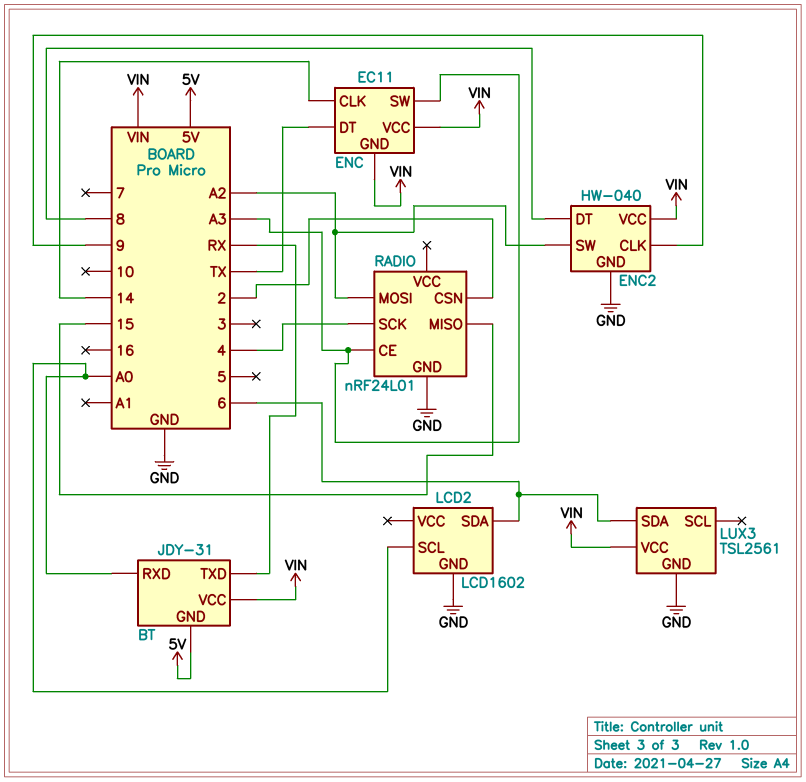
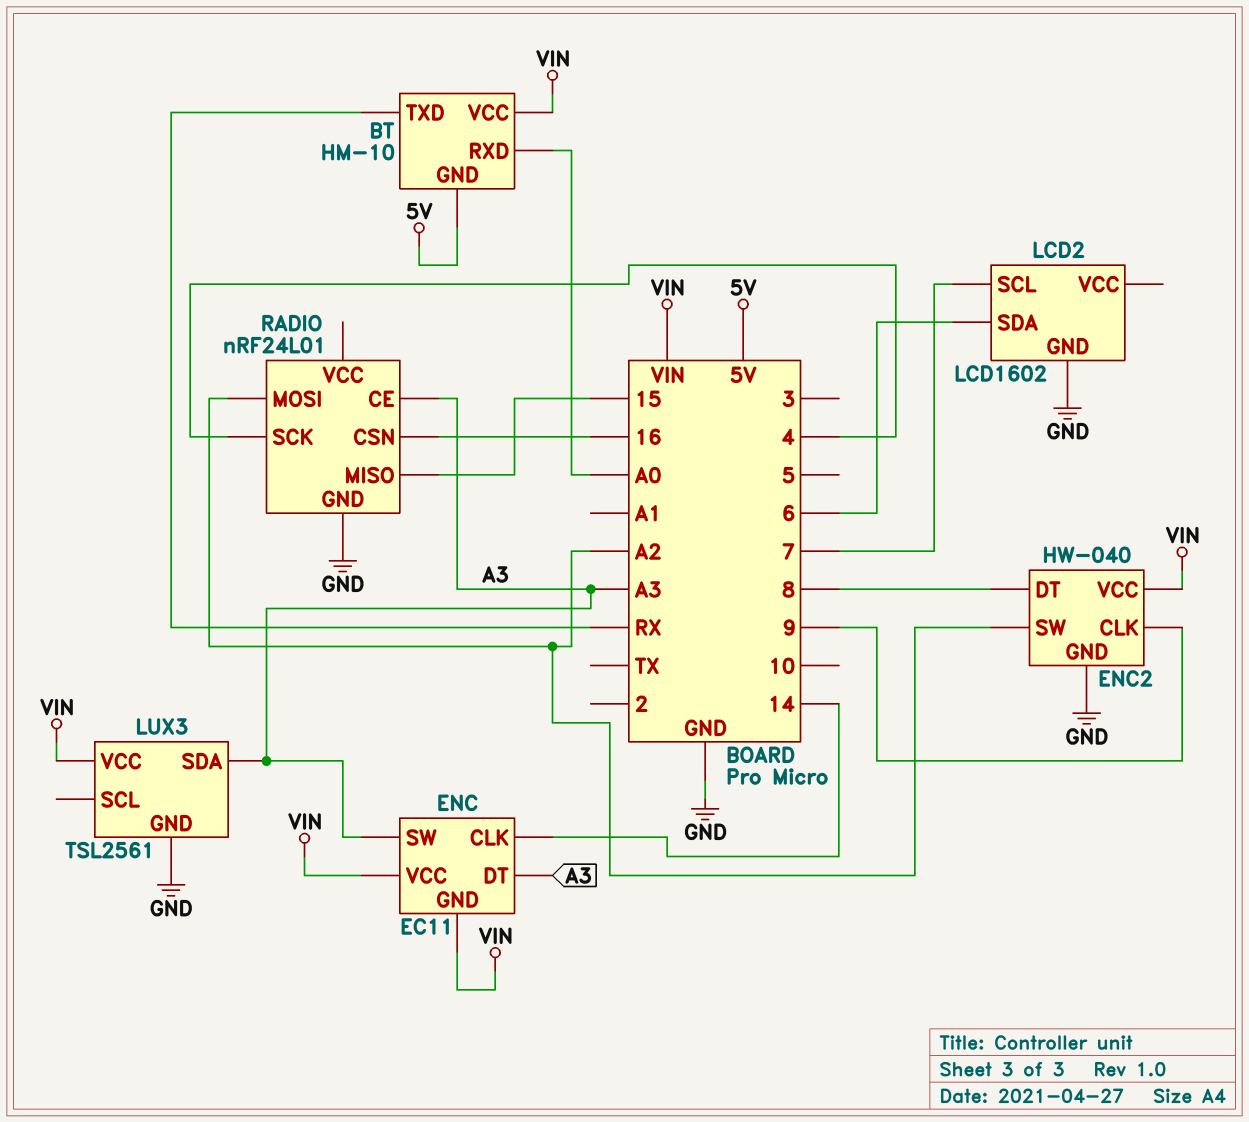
BT: JDY-31 -> HM-10
ENC pin DT: TX -> A3
LCD2 pin SCL: A0 -> 7
LUX3 pin SDA: 6 -> A3
RADIO pin CSN: 2 -> 16

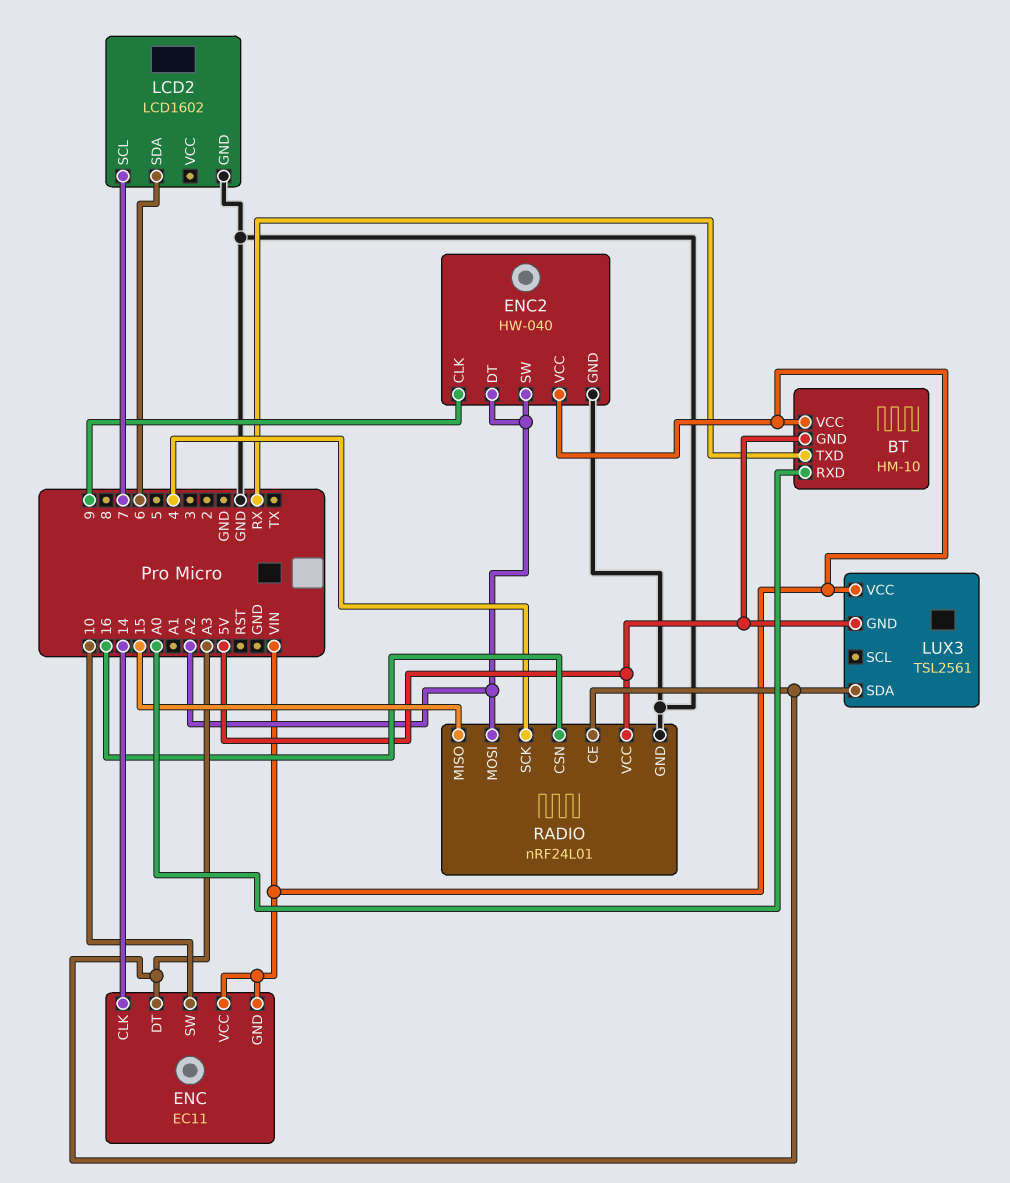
ENC pin SW: A3 -> 10
ENC2 pin DT: 8 -> A2
LUX3 pin GND: GND -> 5V
RADIO pin VCC: none -> 5V

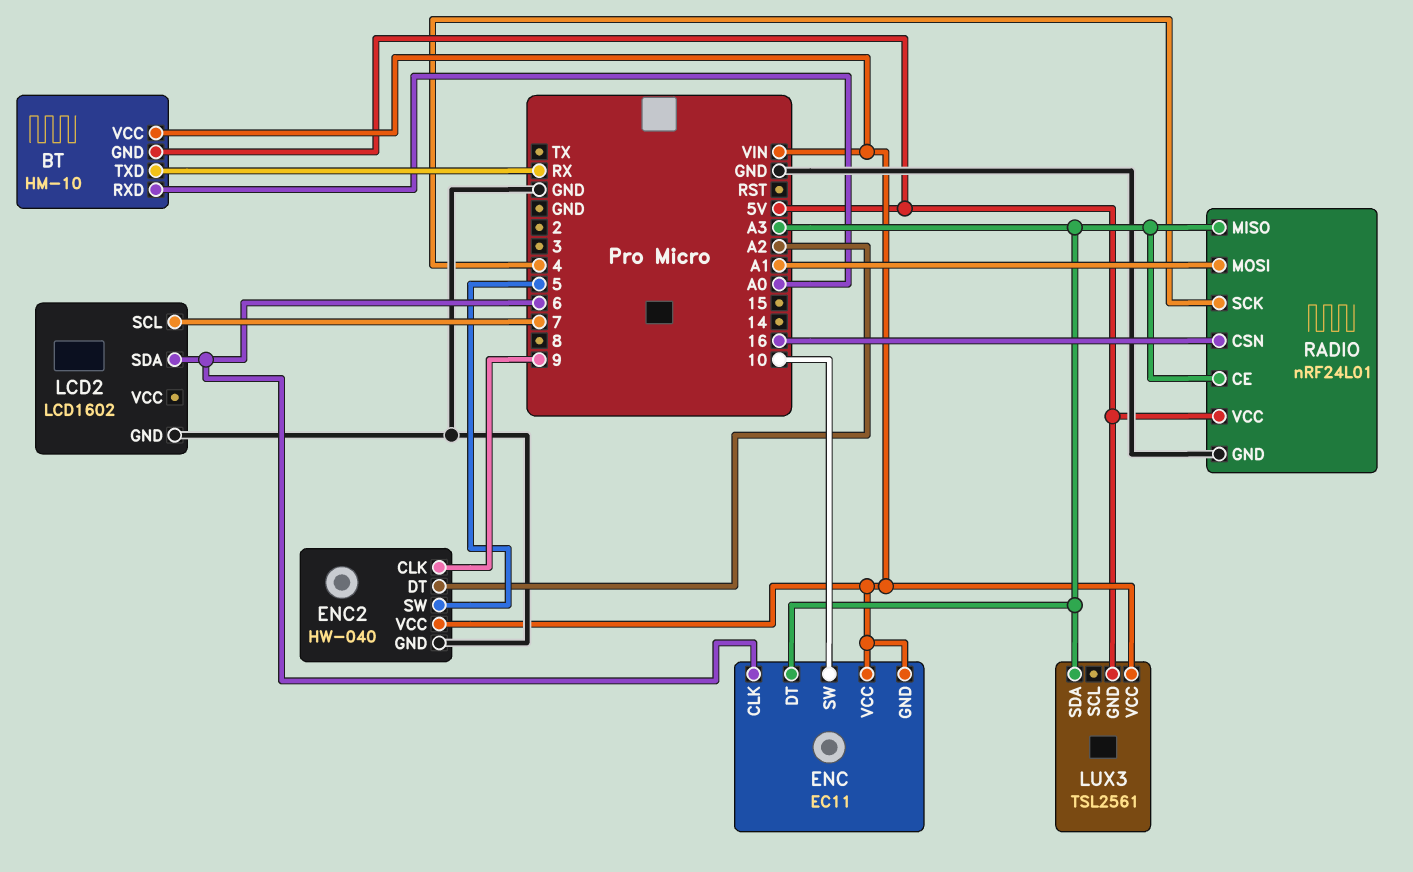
ENC pin CLK: 14 -> 6
ENC2 pin SW: A2 -> 5
RADIO pin MISO: 15 -> A3
RADIO pin MOSI: A2 -> A1

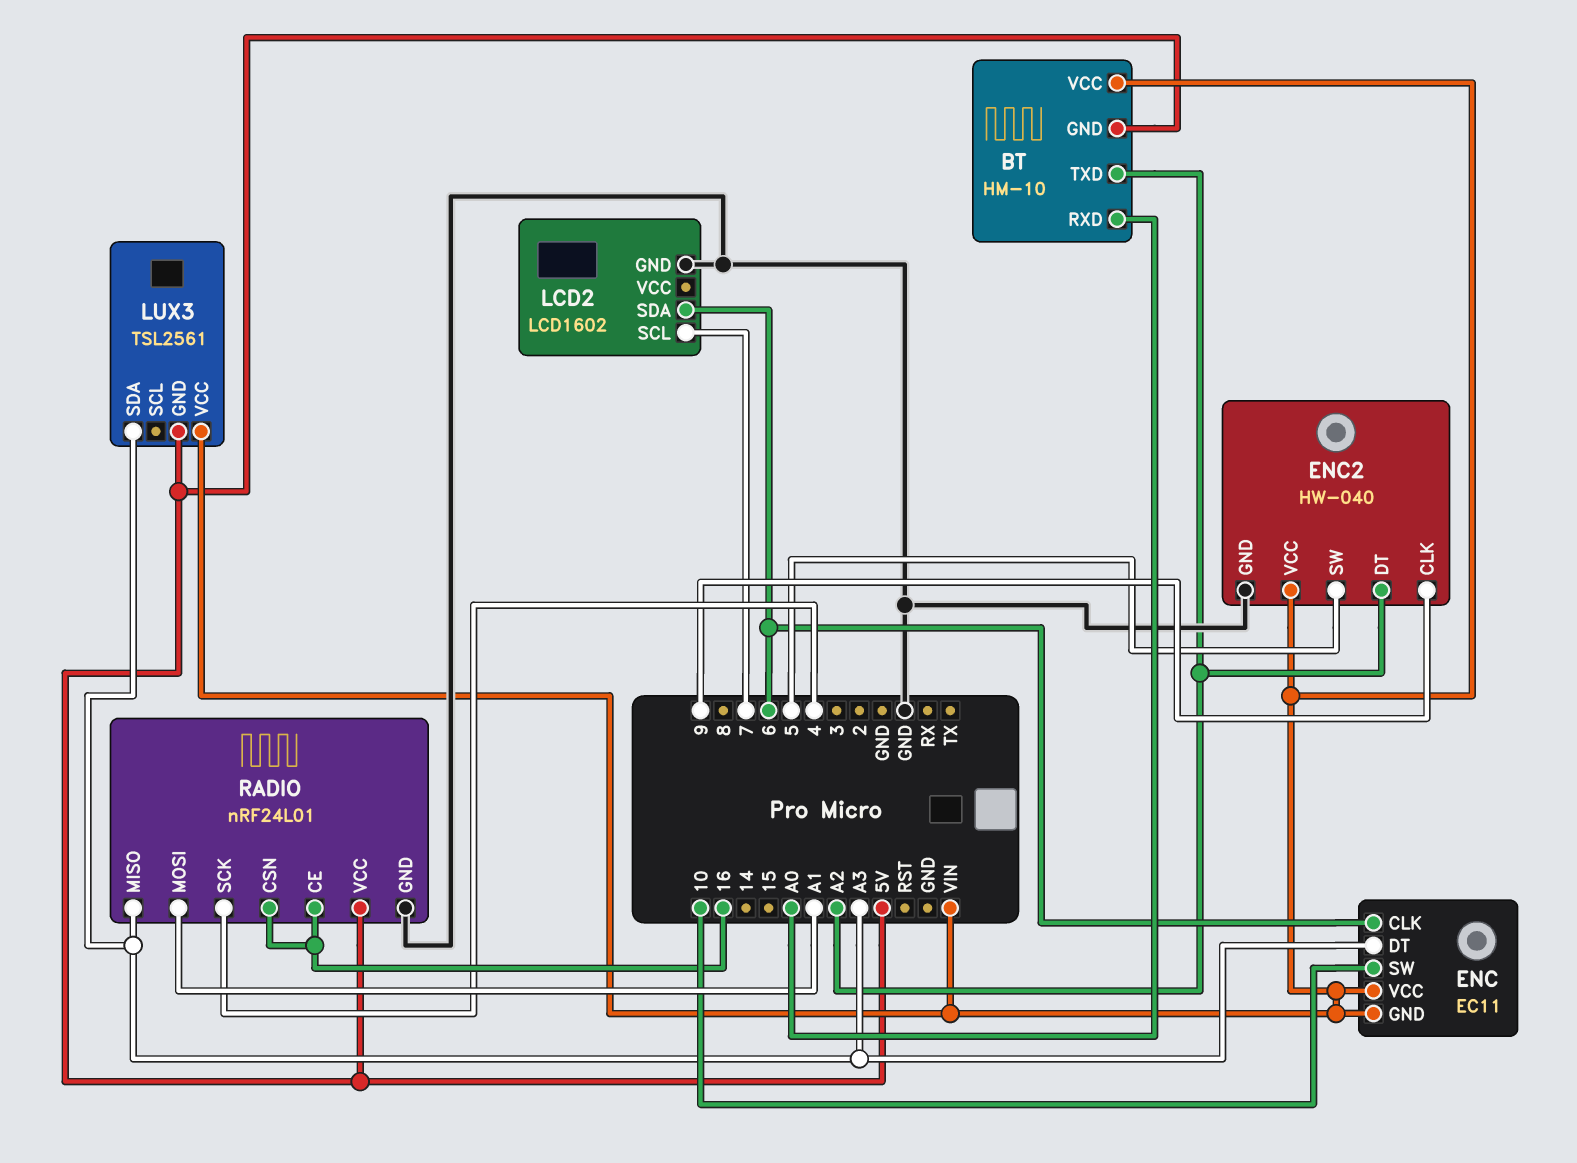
BT pin TXD: RX -> A2
RADIO pin CE: A3 -> 16

